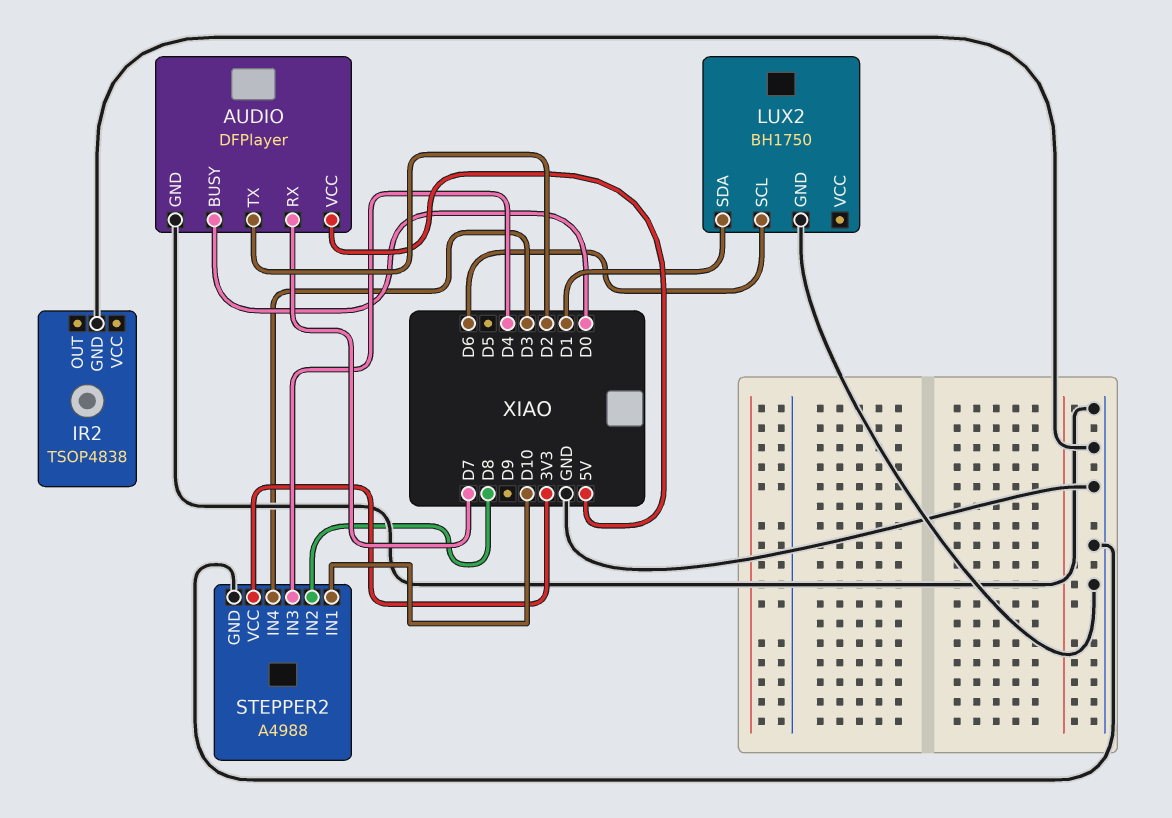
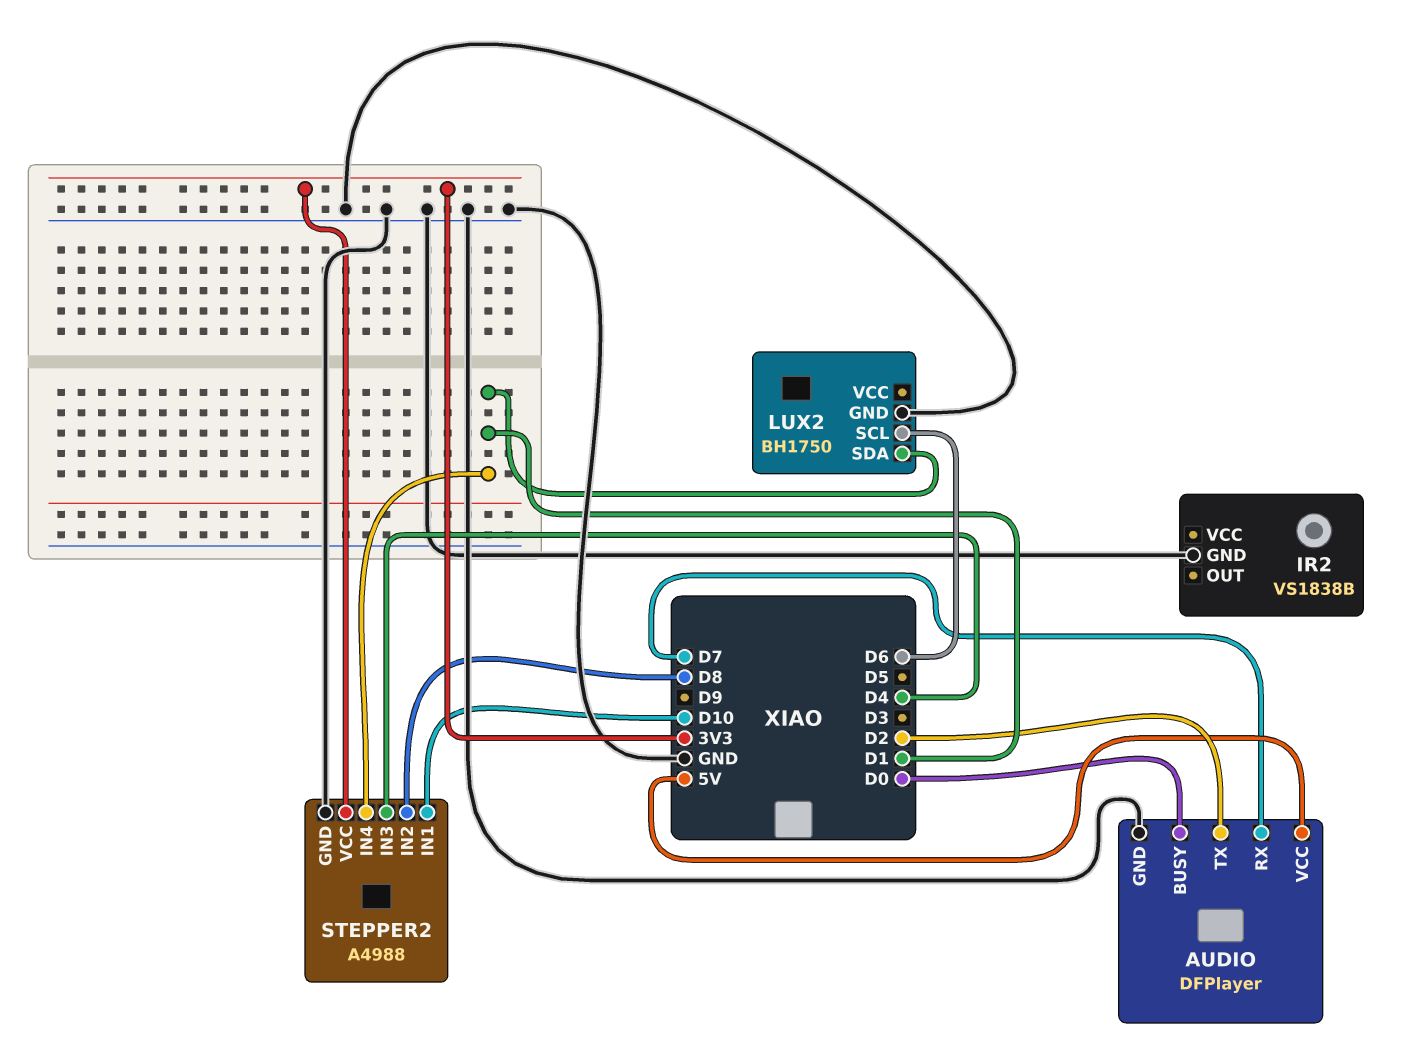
IR2: TSOP4838 -> VS1838B
STEPPER2 pin IN4: D3 -> D1

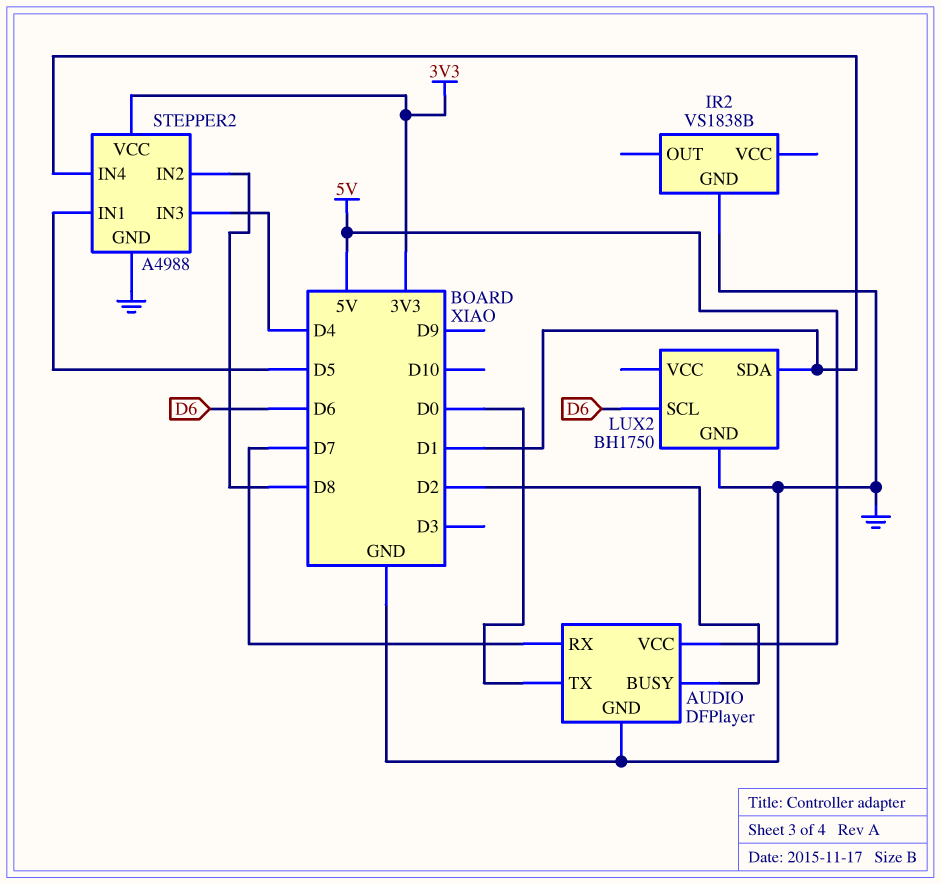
AUDIO pin BUSY: D0 -> D2
AUDIO pin TX: D2 -> D0
STEPPER2 pin IN1: D10 -> D5

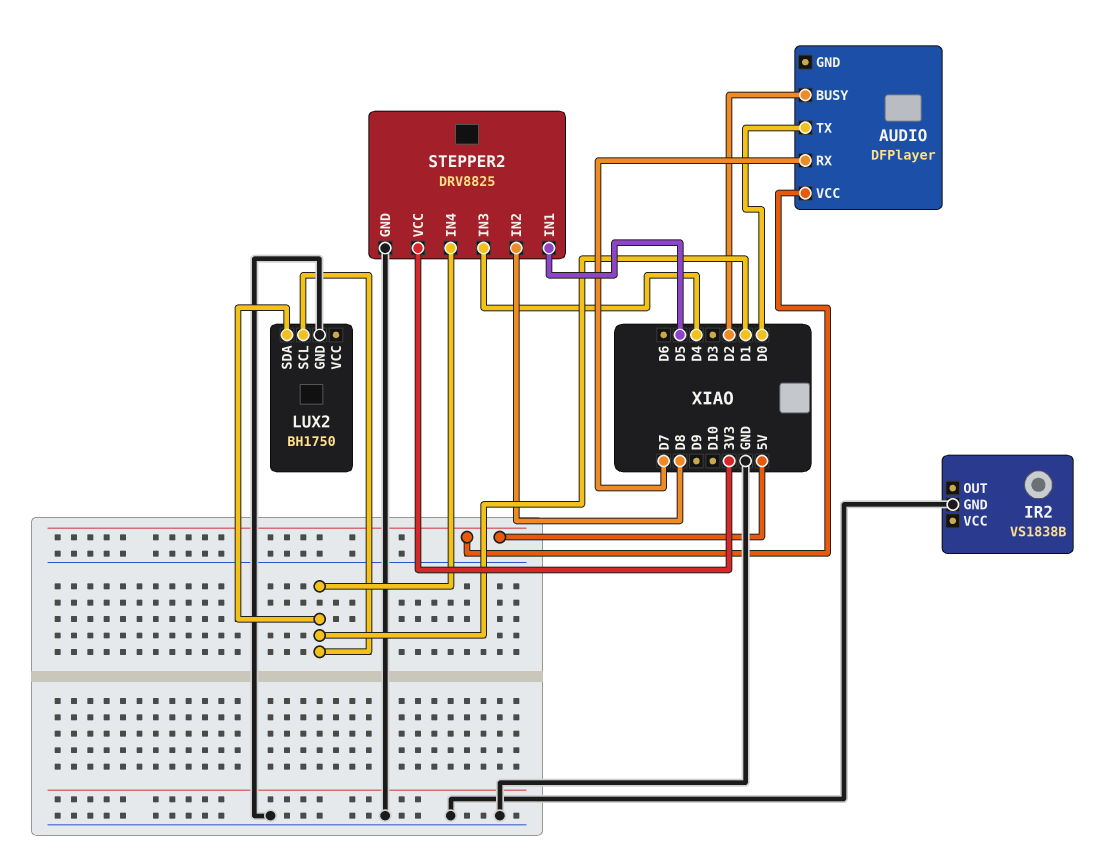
AUDIO pin GND: GND -> none
LUX2 pin SCL: D6 -> D1
STEPPER2: A4988 -> DRV8825

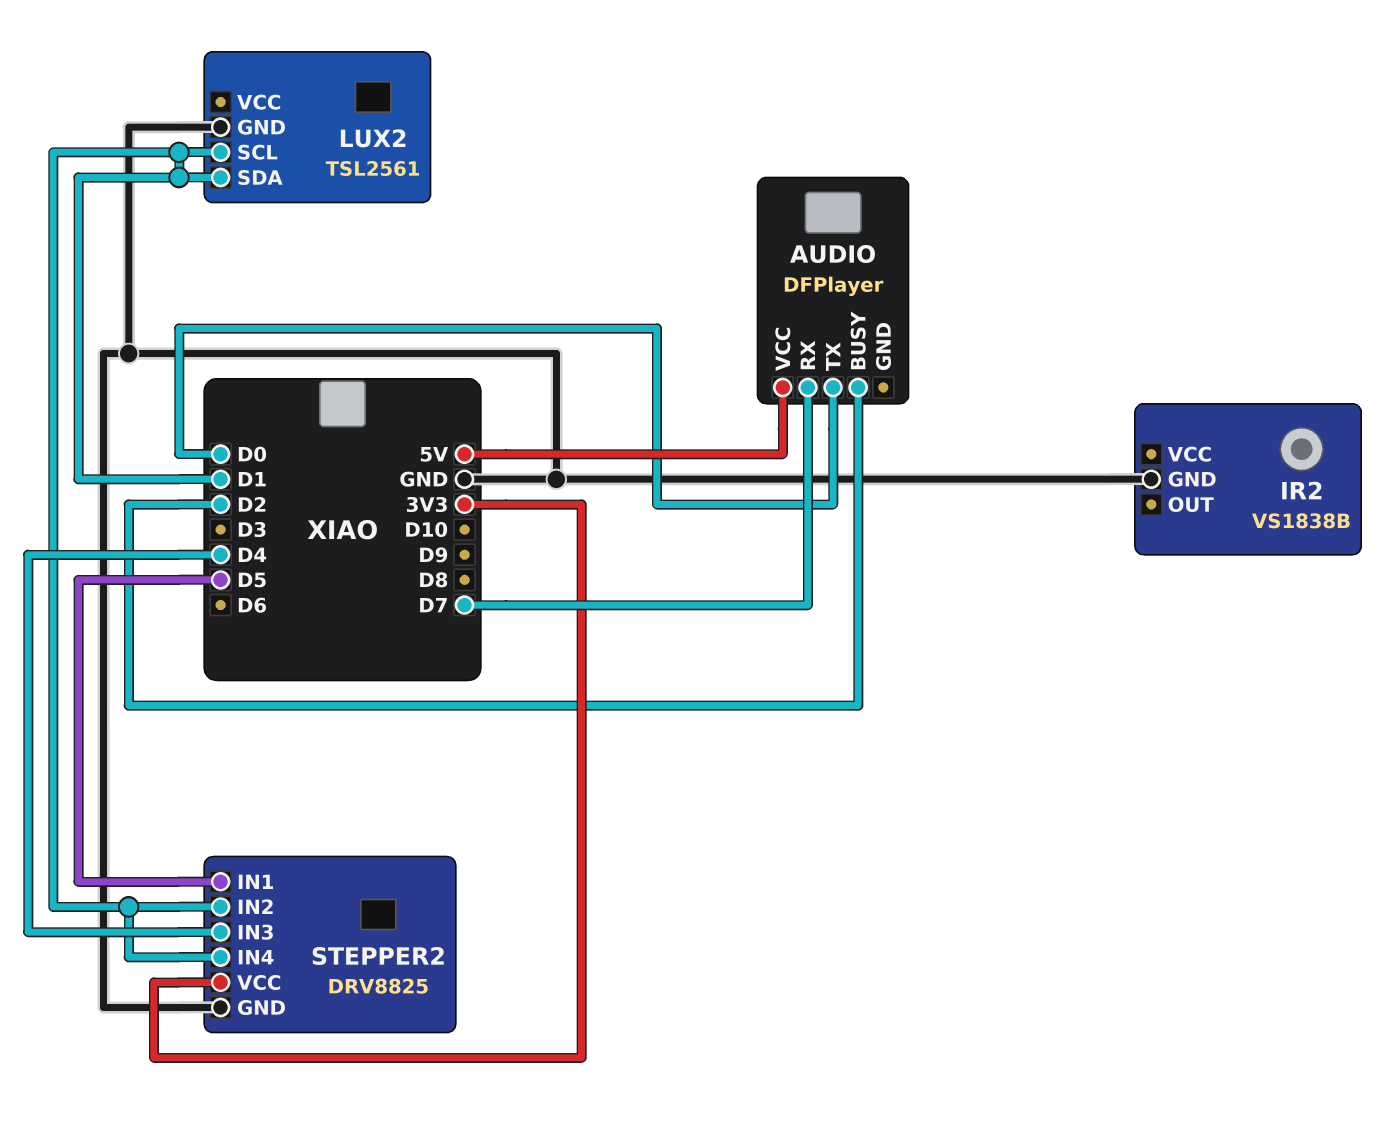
LUX2: BH1750 -> TSL2561
STEPPER2 pin IN2: D8 -> D1

